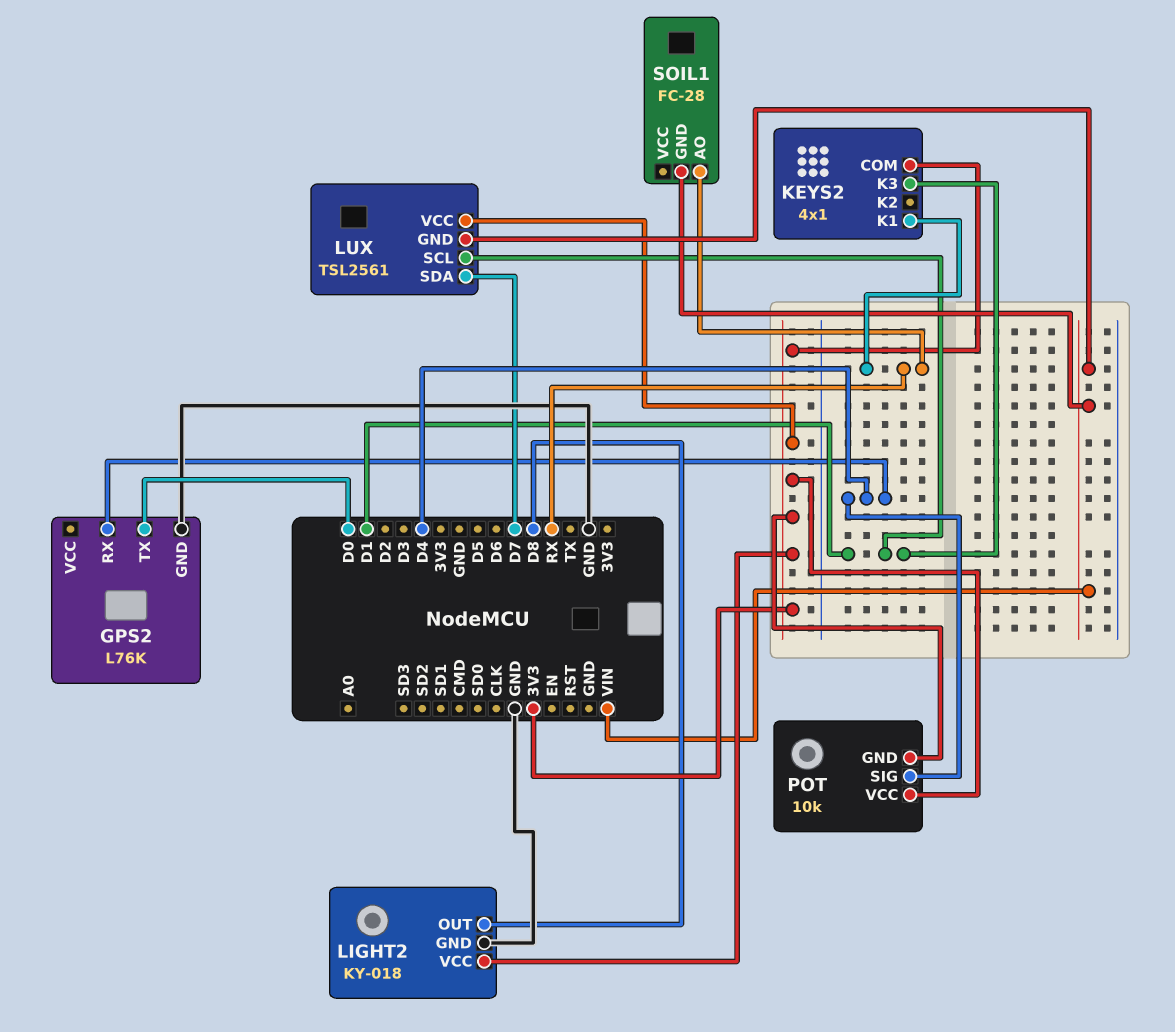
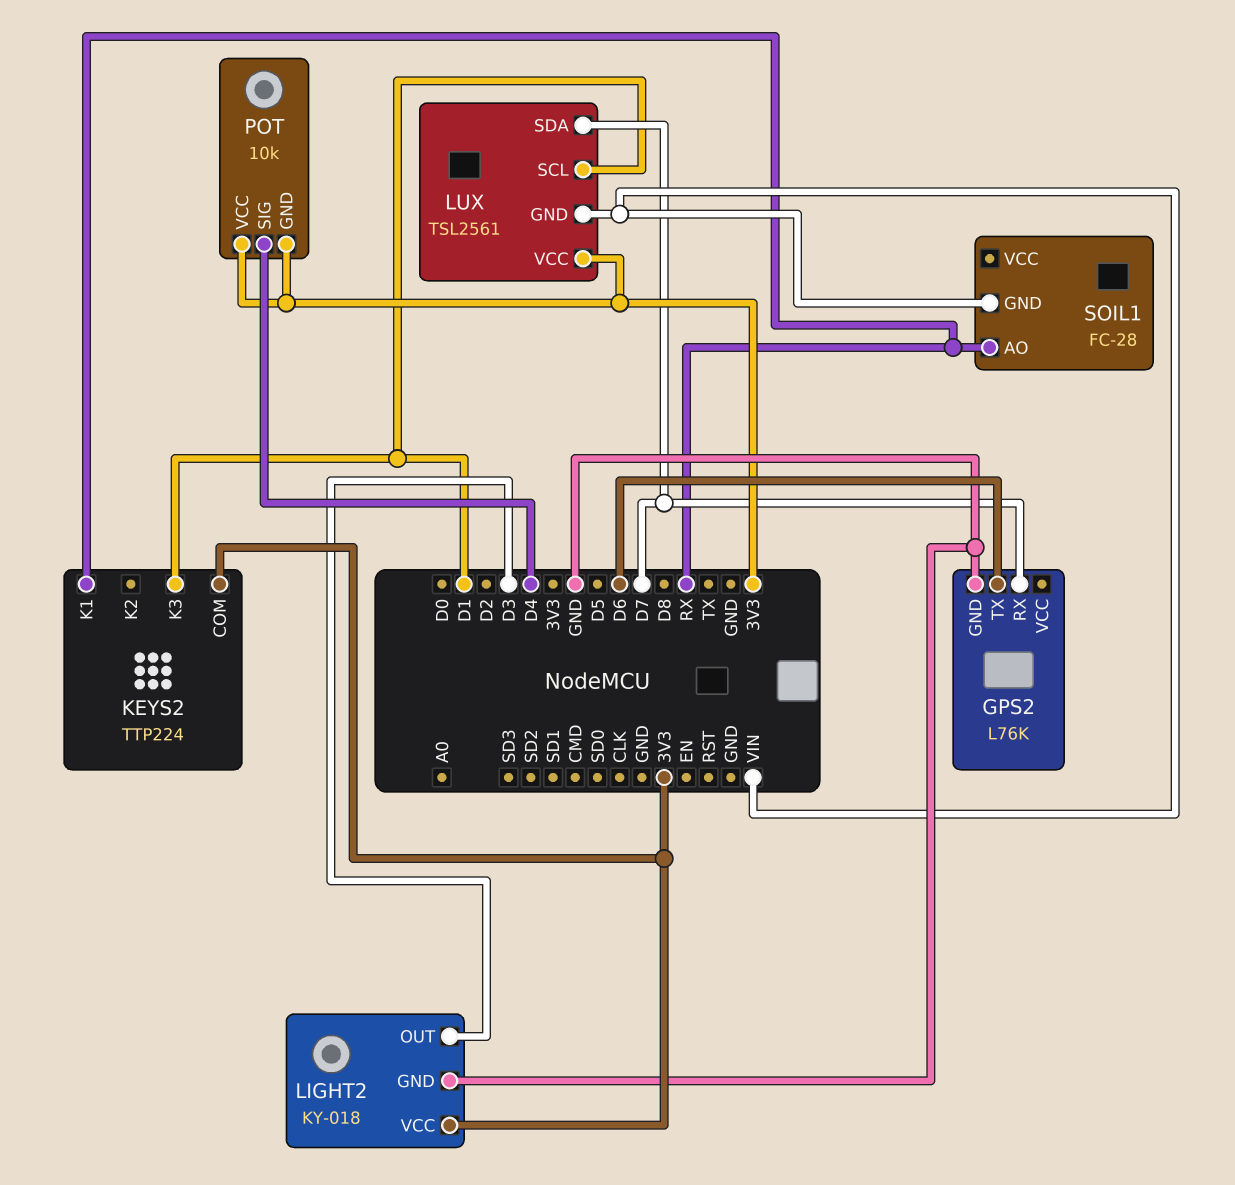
GPS2 pin RX: D4 -> D7
GPS2 pin TX: D0 -> D6
KEYS2: 4x1 -> TTP224
LIGHT2 pin OUT: D8 -> D3

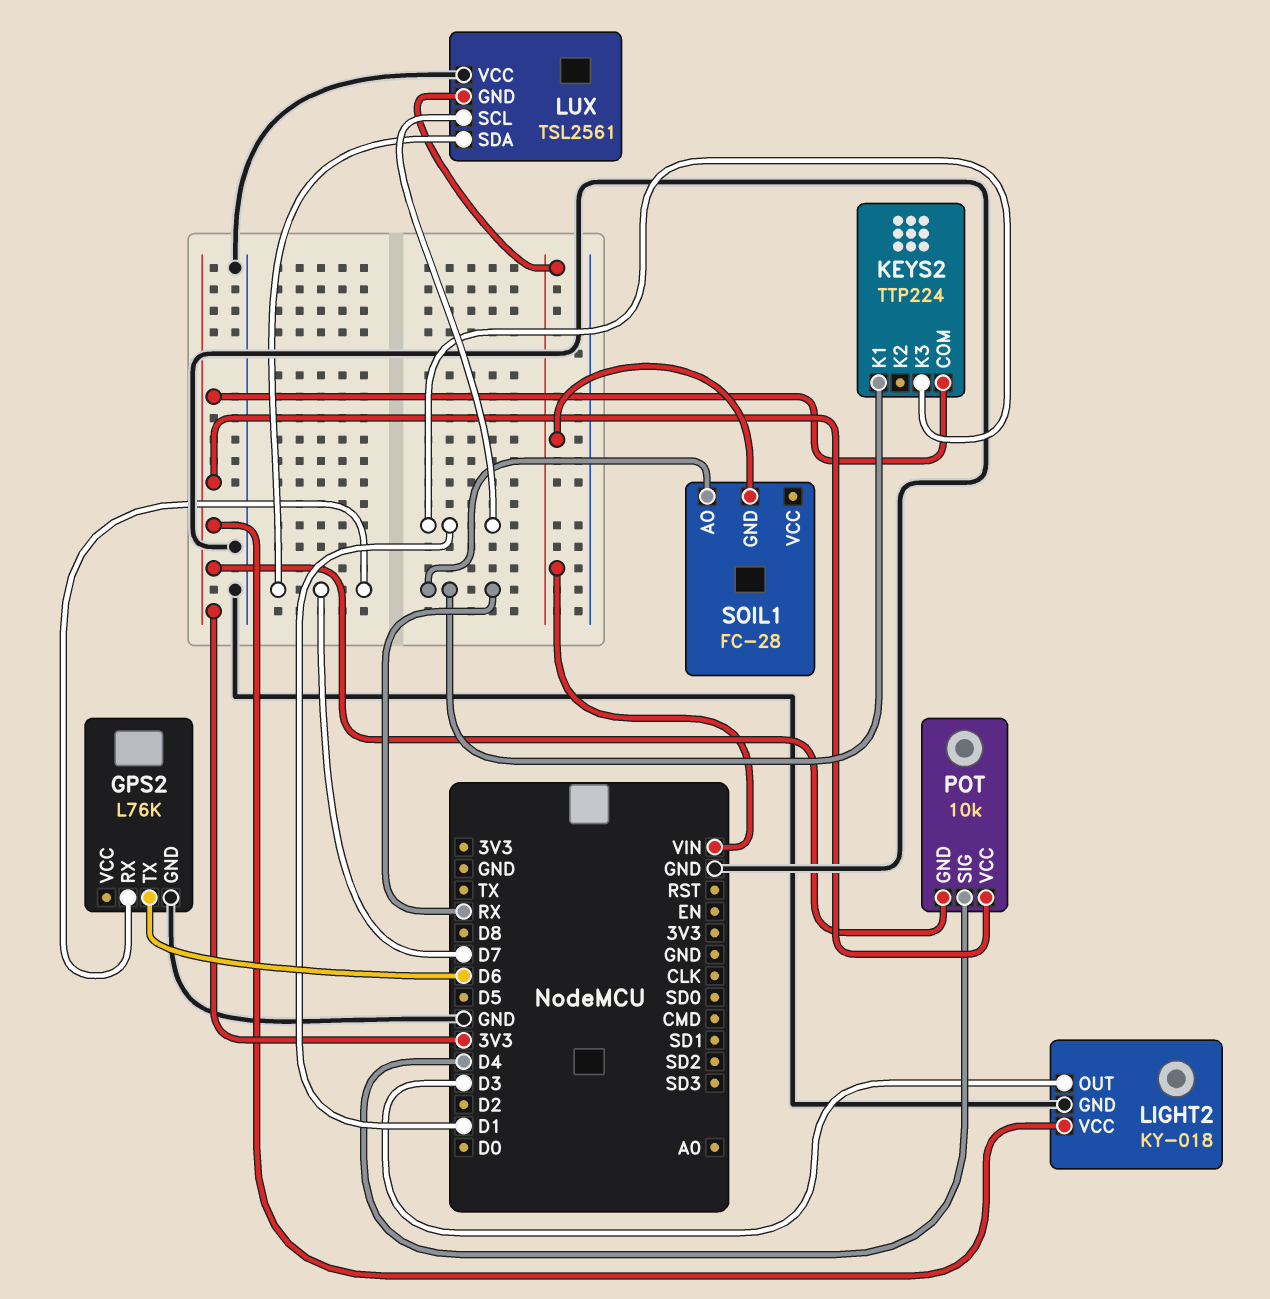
LUX pin VCC: 3V3 -> GND

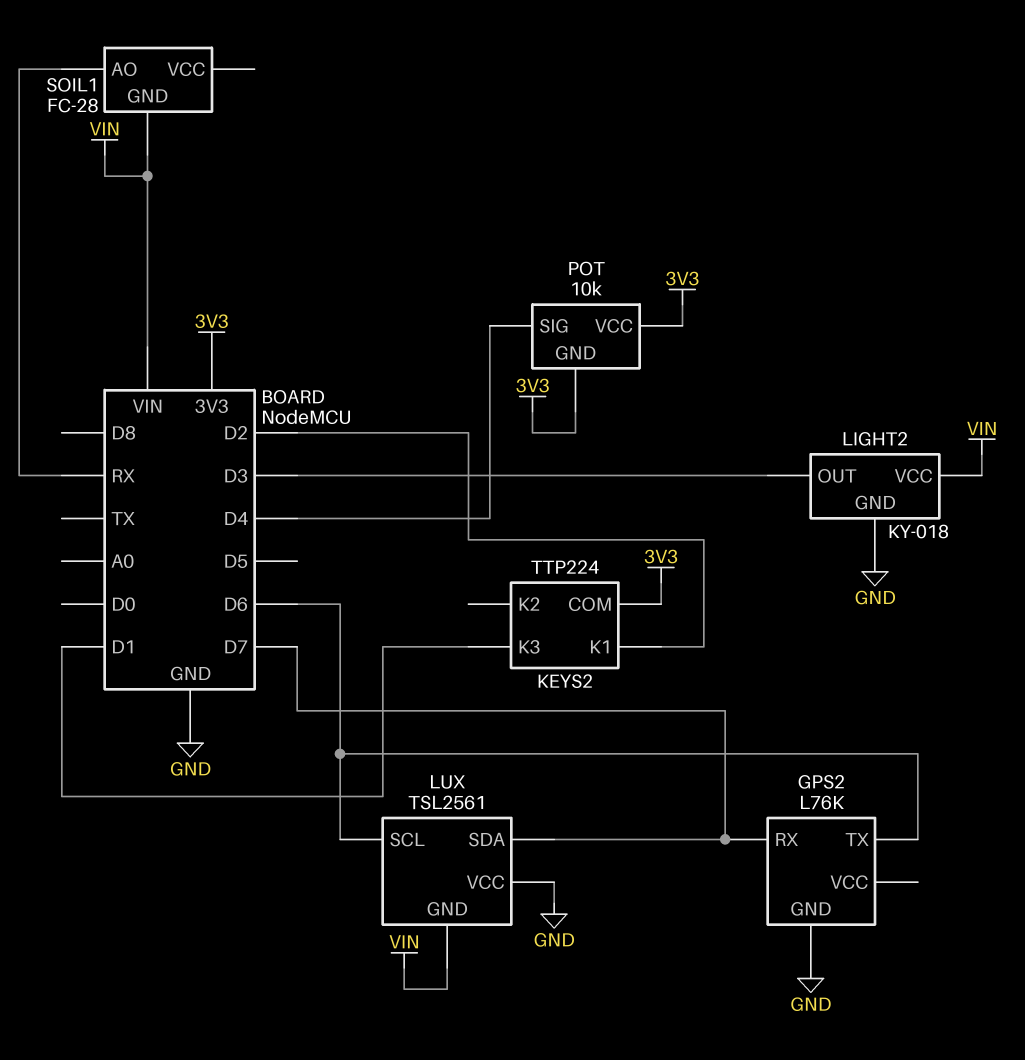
KEYS2 pin K1: RX -> D2
LIGHT2 pin VCC: 3V3 -> VIN
LUX pin SCL: D1 -> D6

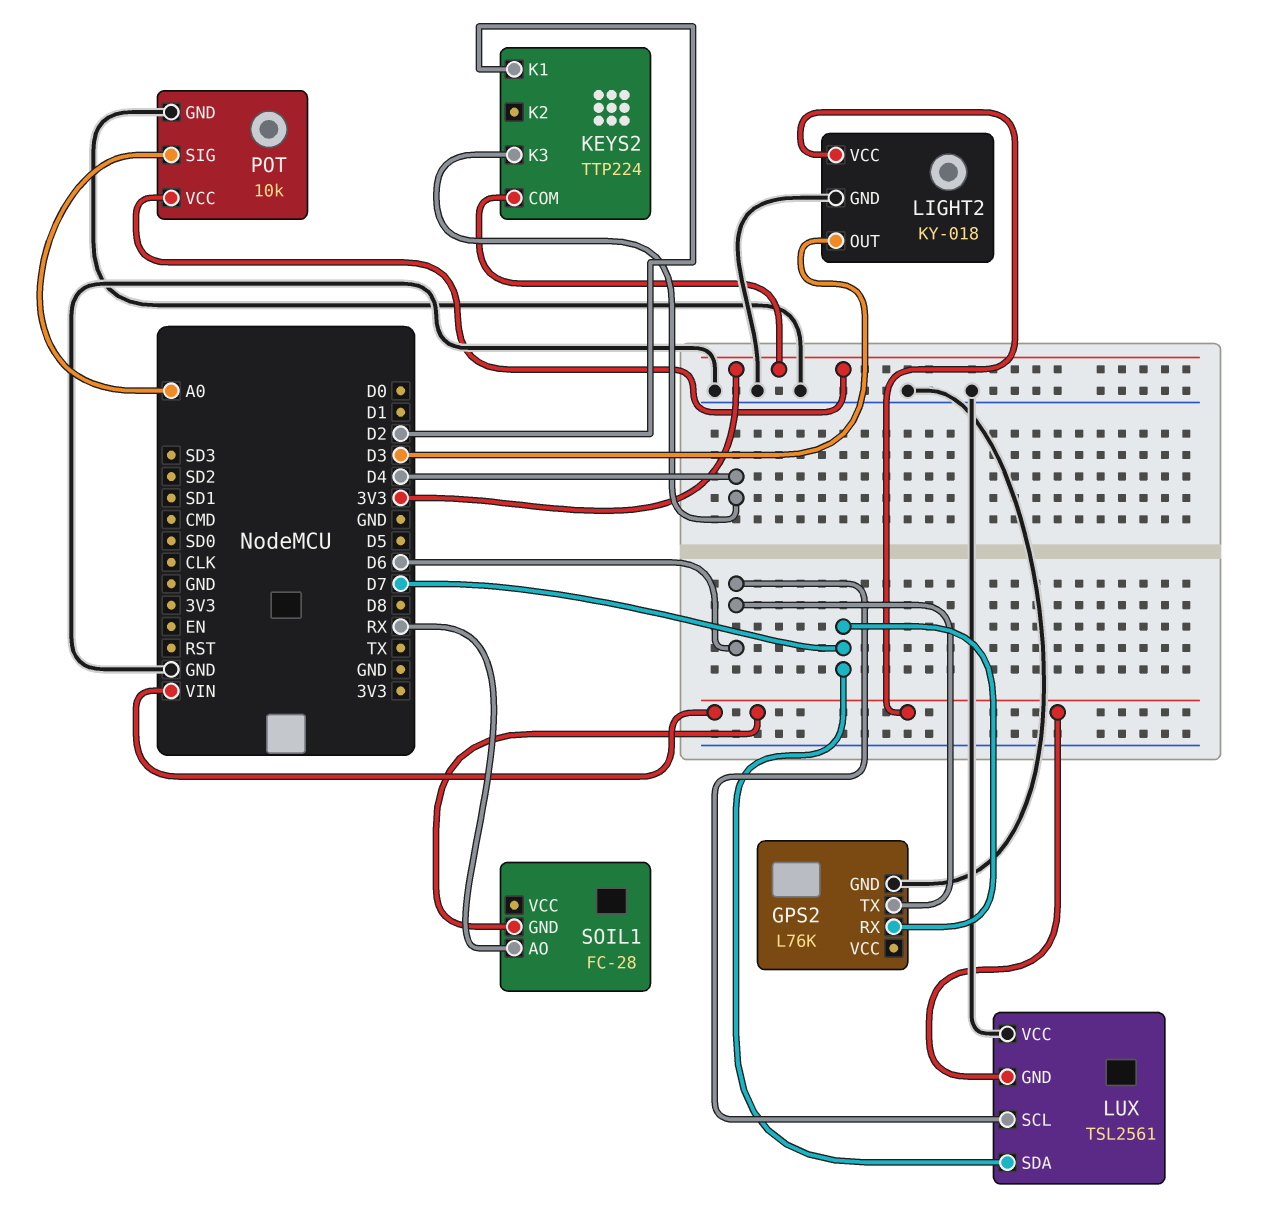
KEYS2 pin K3: D1 -> D4
POT pin GND: 3V3 -> GND
POT pin SIG: D4 -> A0

